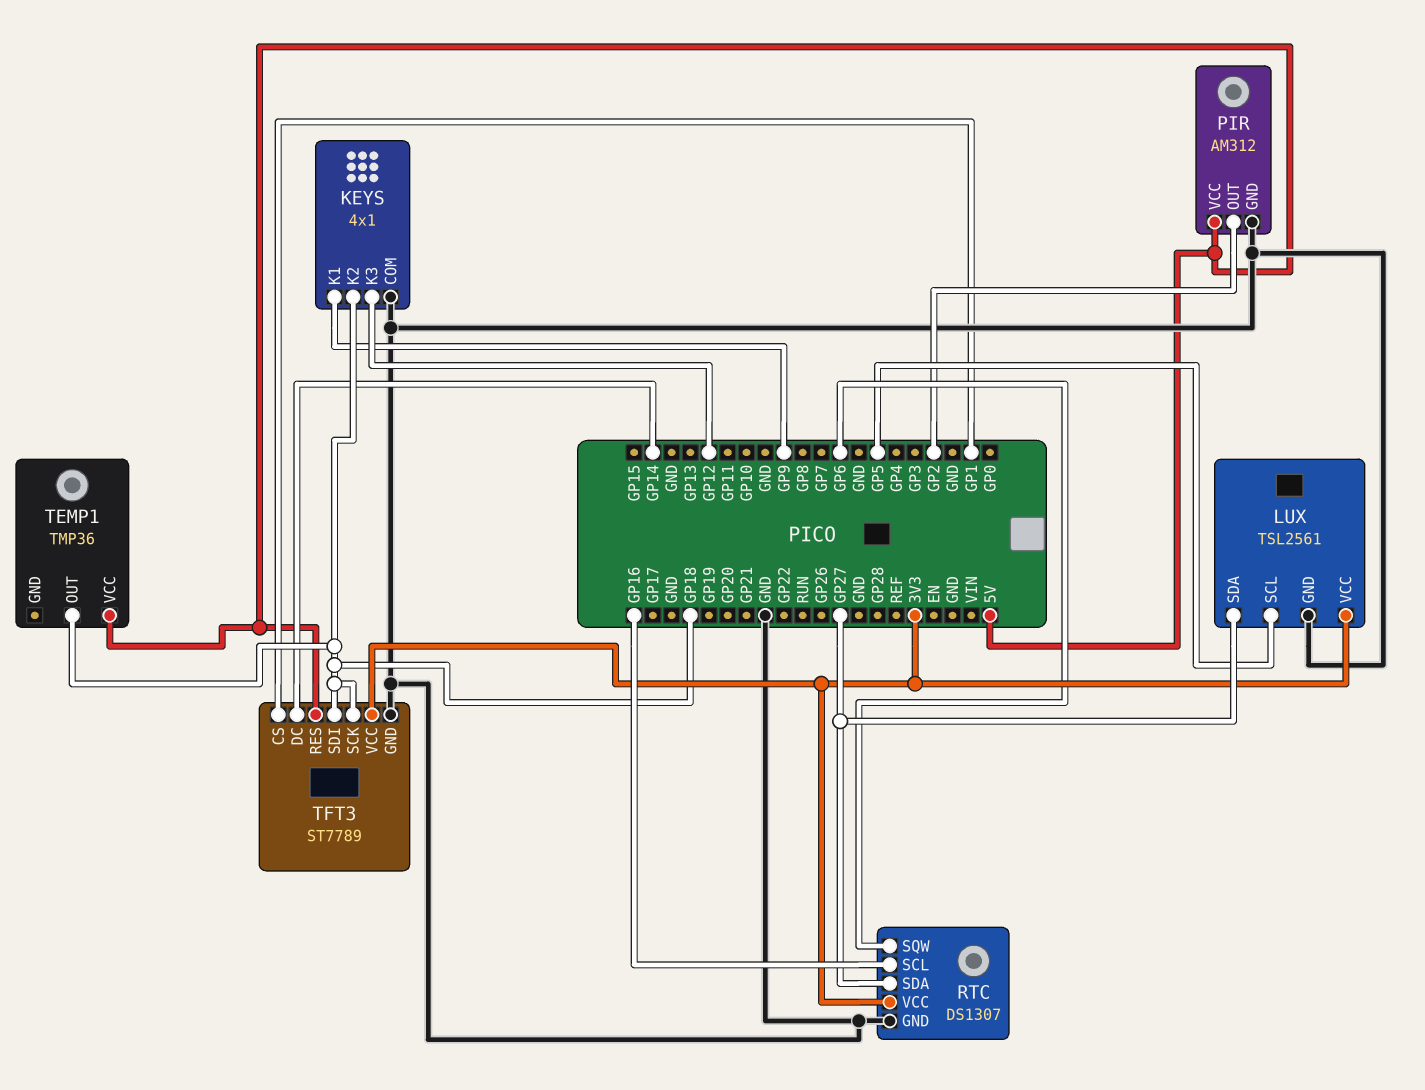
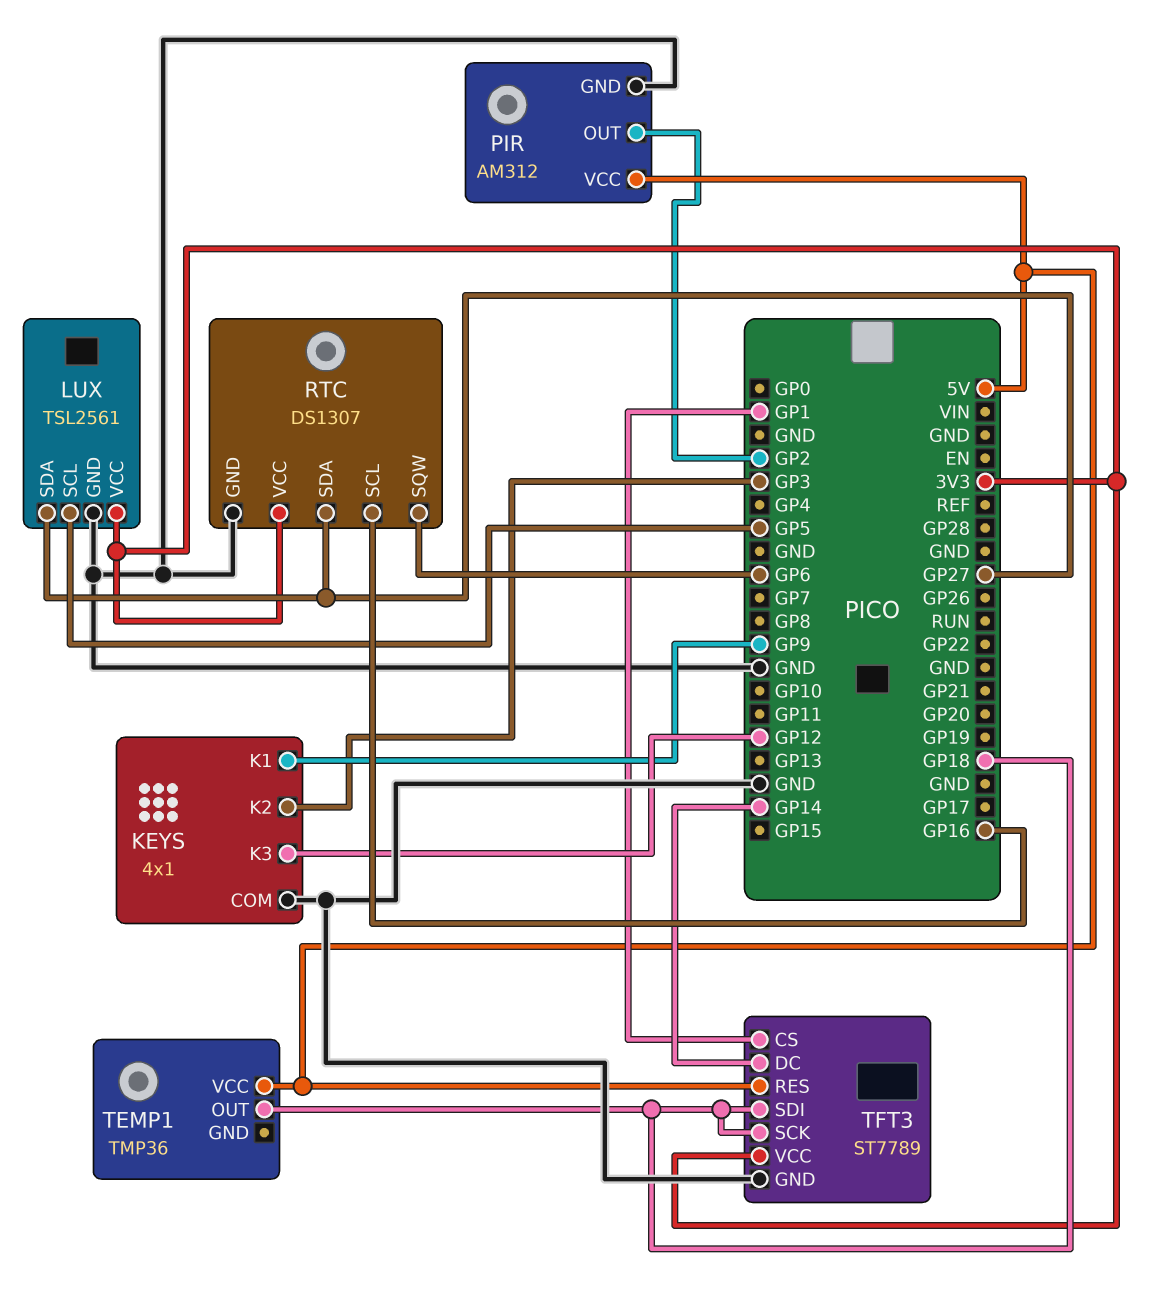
KEYS pin K2: GP18 -> GP3

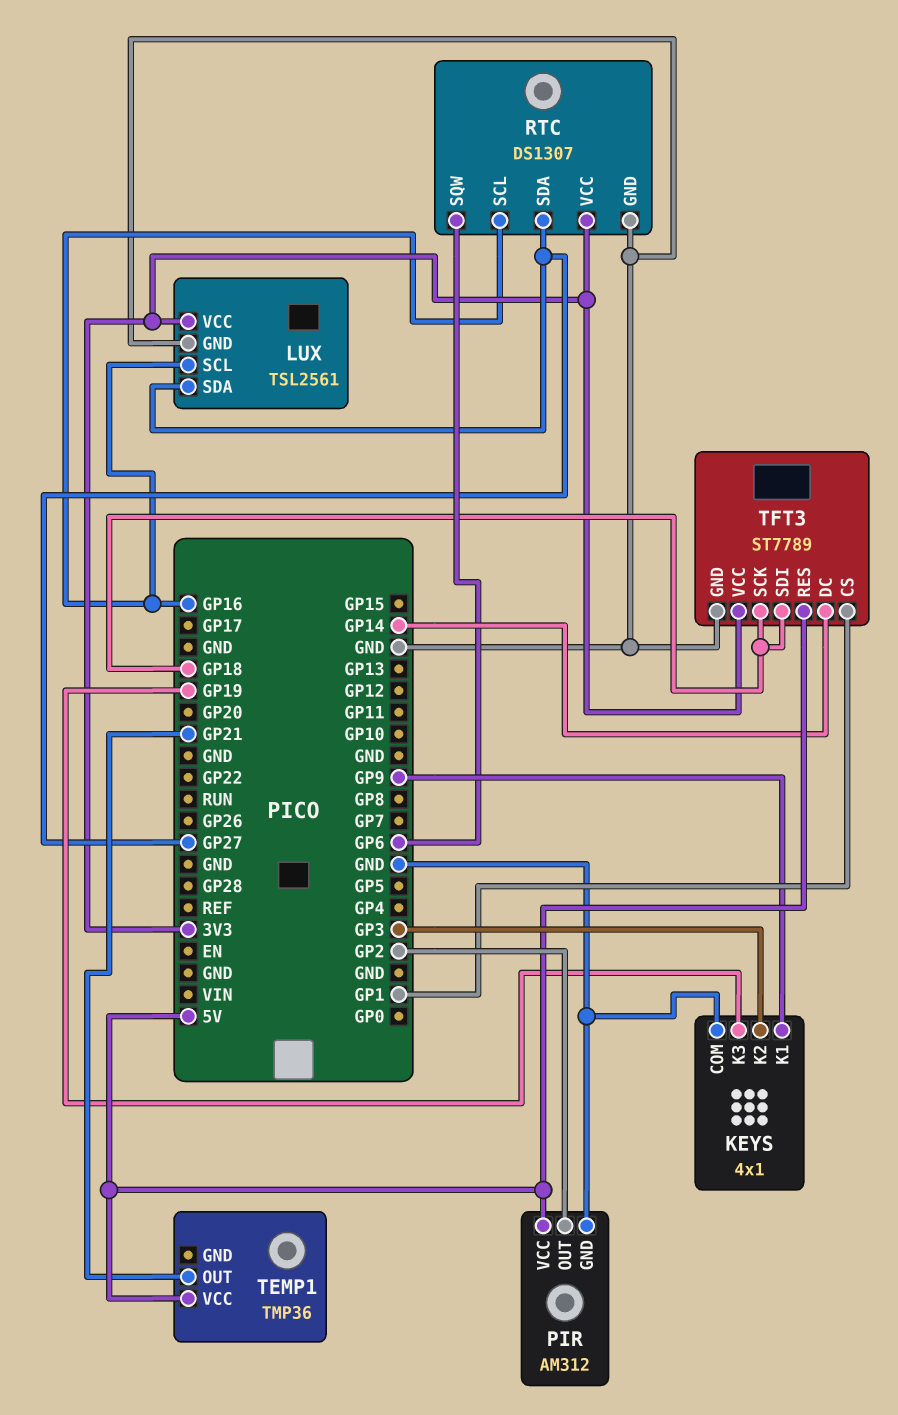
KEYS pin K3: GP12 -> GP19
LUX pin SCL: GP5 -> GP16
TEMP1 pin OUT: GP18 -> GP21

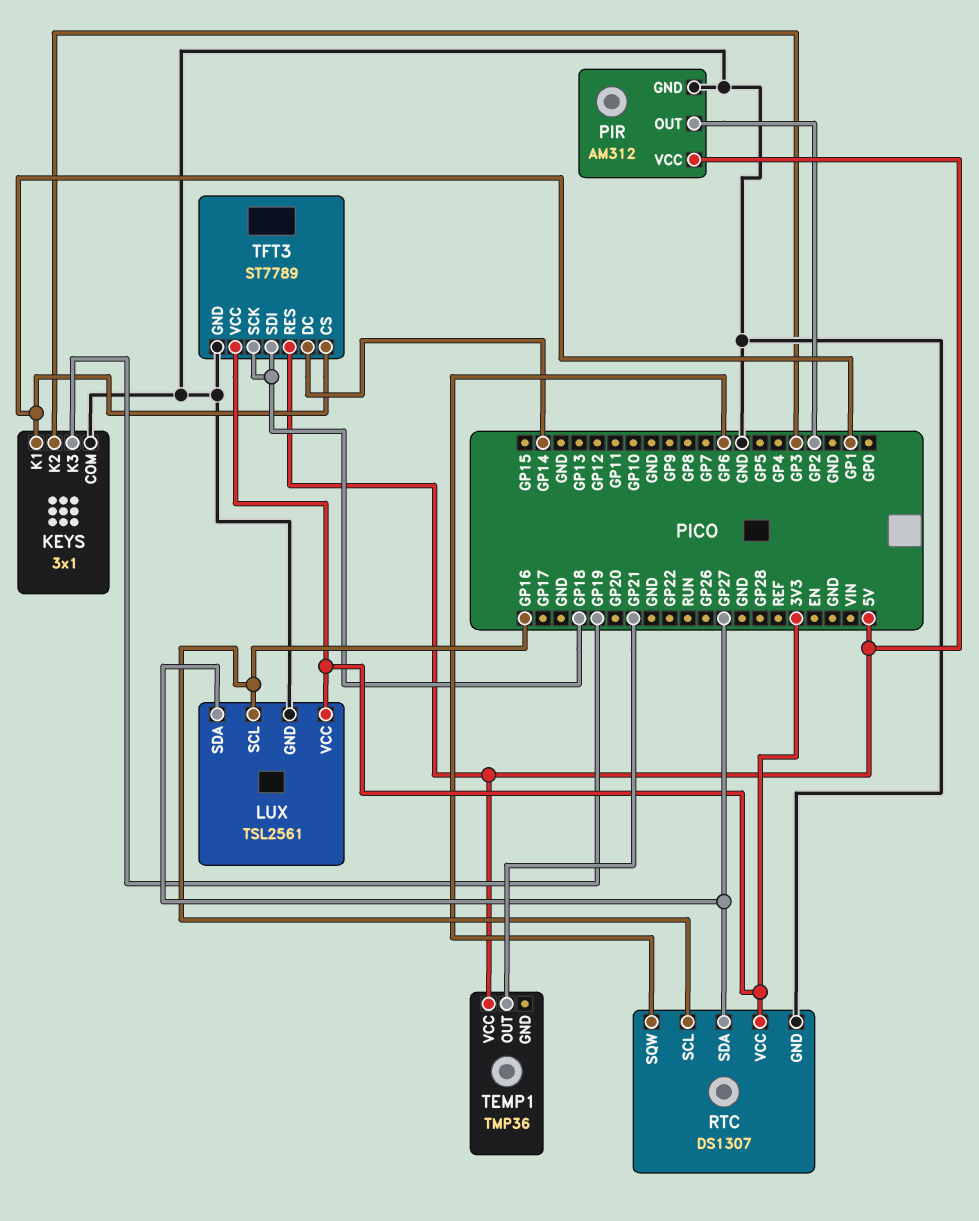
KEYS: 4x1 -> 3x1
KEYS pin K1: GP9 -> GP1

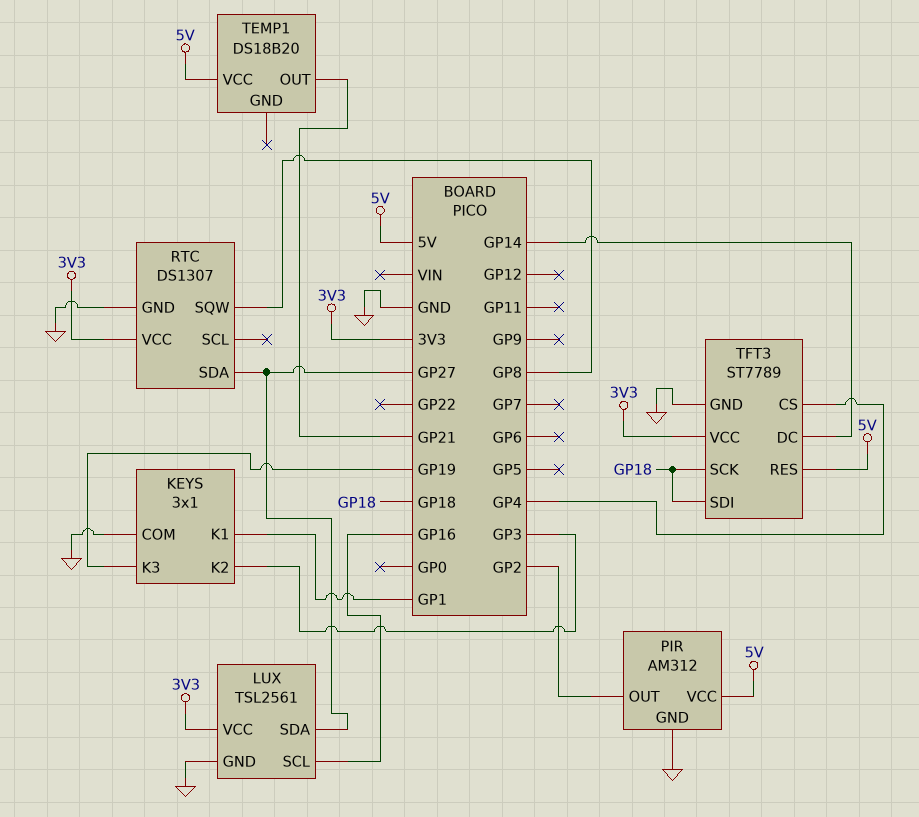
RTC pin SCL: GP16 -> none
RTC pin SQW: GP6 -> GP8
TEMP1: TMP36 -> DS18B20
TFT3 pin CS: GP1 -> GP4

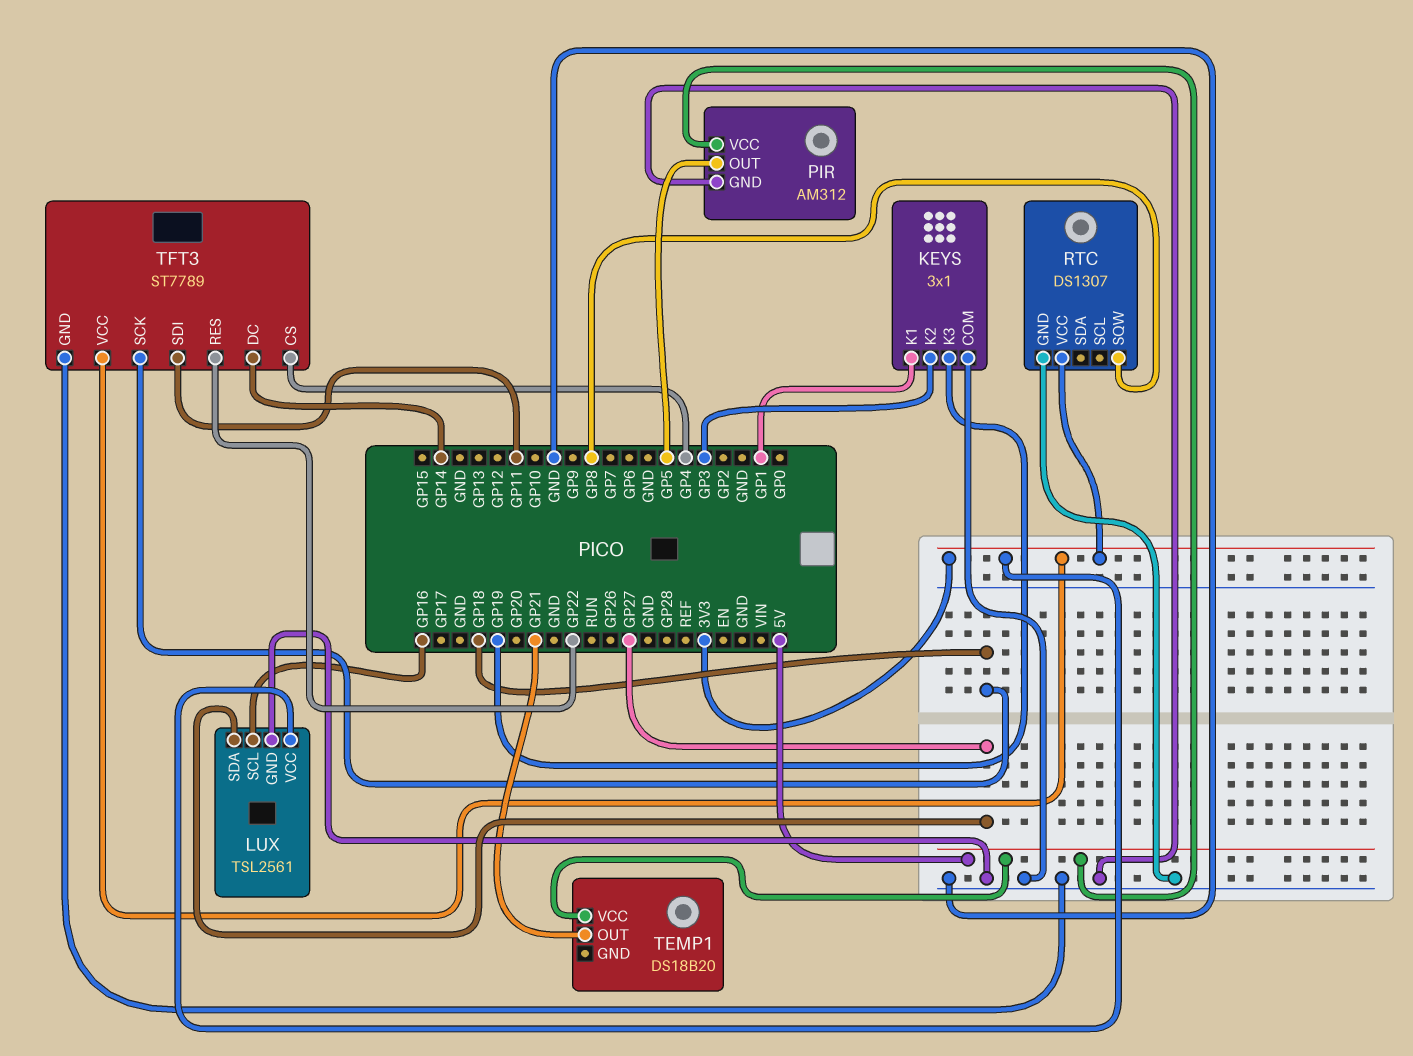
PIR pin OUT: GP2 -> GP5
RTC pin SDA: GP27 -> none
TFT3 pin RES: 5V -> GP22
TFT3 pin SDI: GP18 -> GP11

